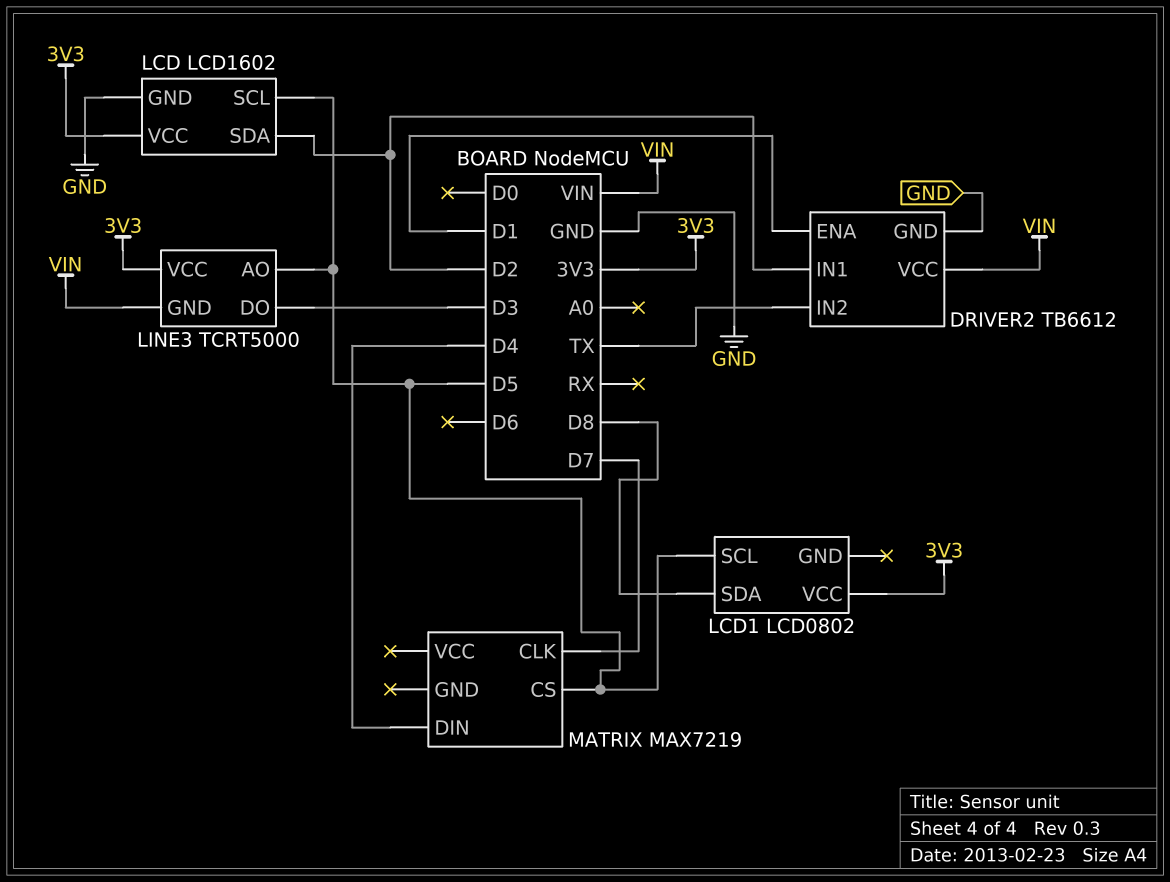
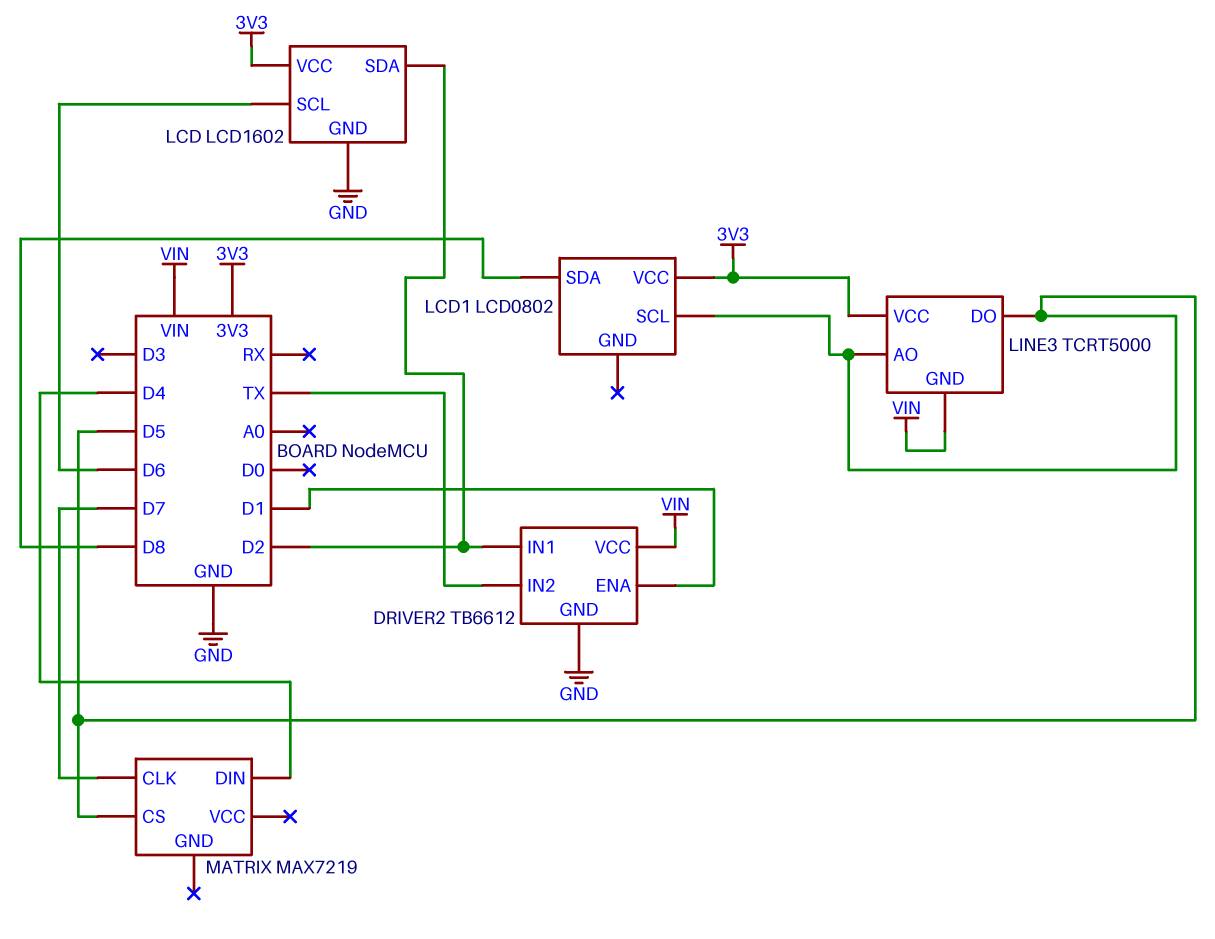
LCD pin SCL: D5 -> D6
LINE3 pin DO: D3 -> D5

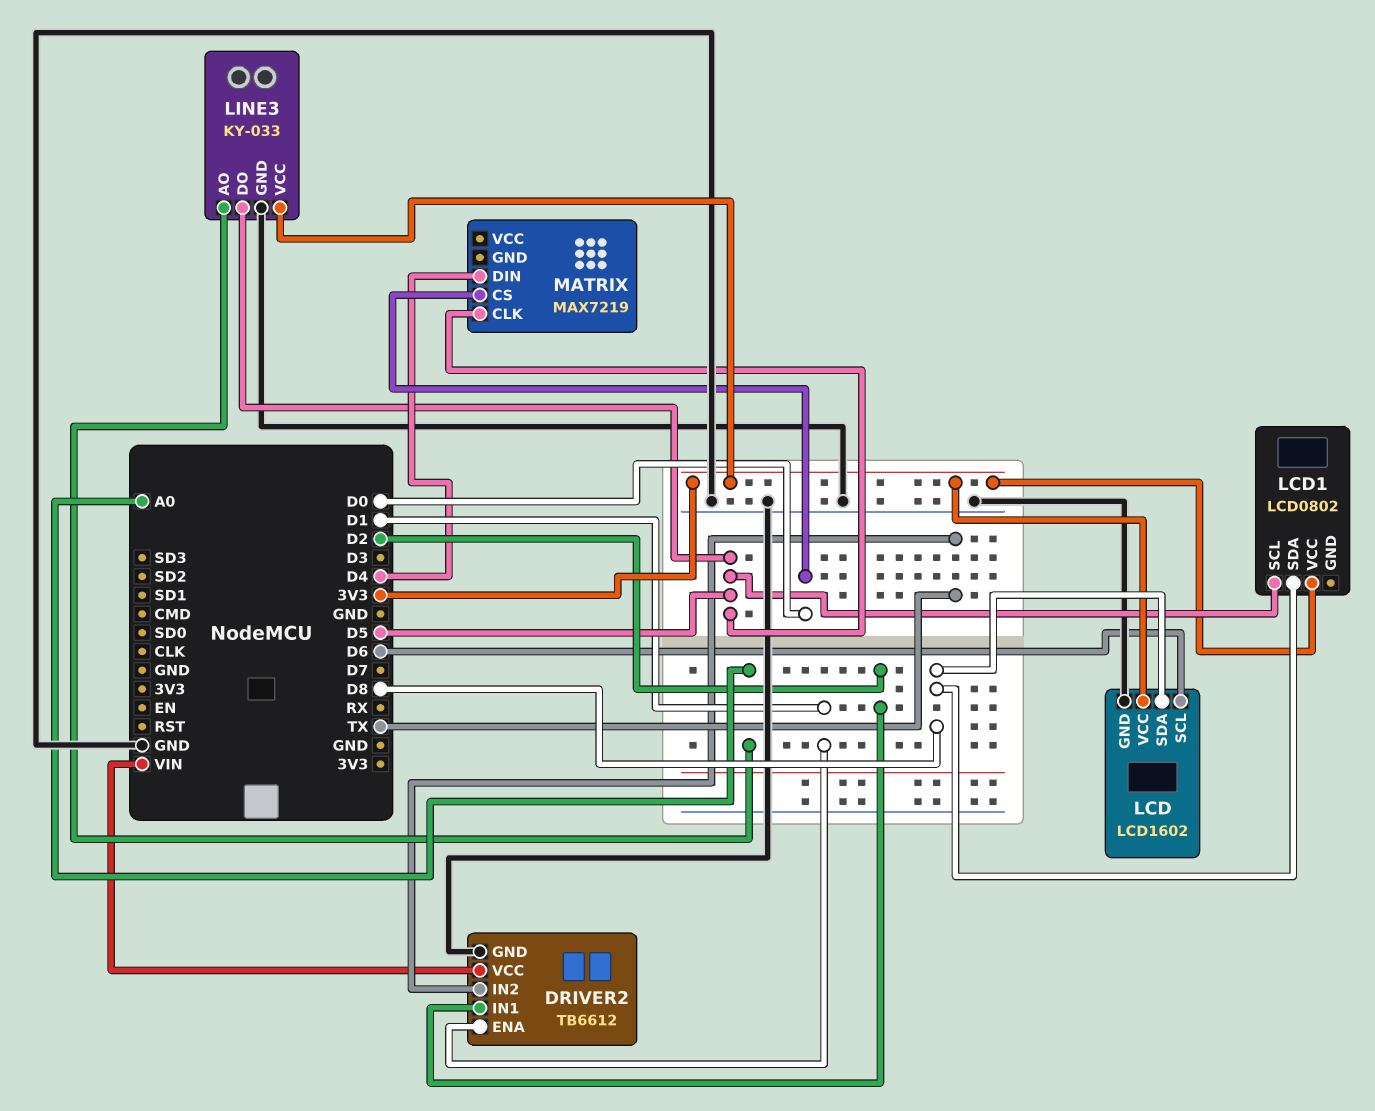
LCD pin SDA: D2 -> D8
LINE3: TCRT5000 -> KY-033
LINE3 pin AO: D5 -> A0
LINE3 pin GND: VIN -> GND
MATRIX pin CLK: D7 -> D5
MATRIX pin CS: D5 -> D0

